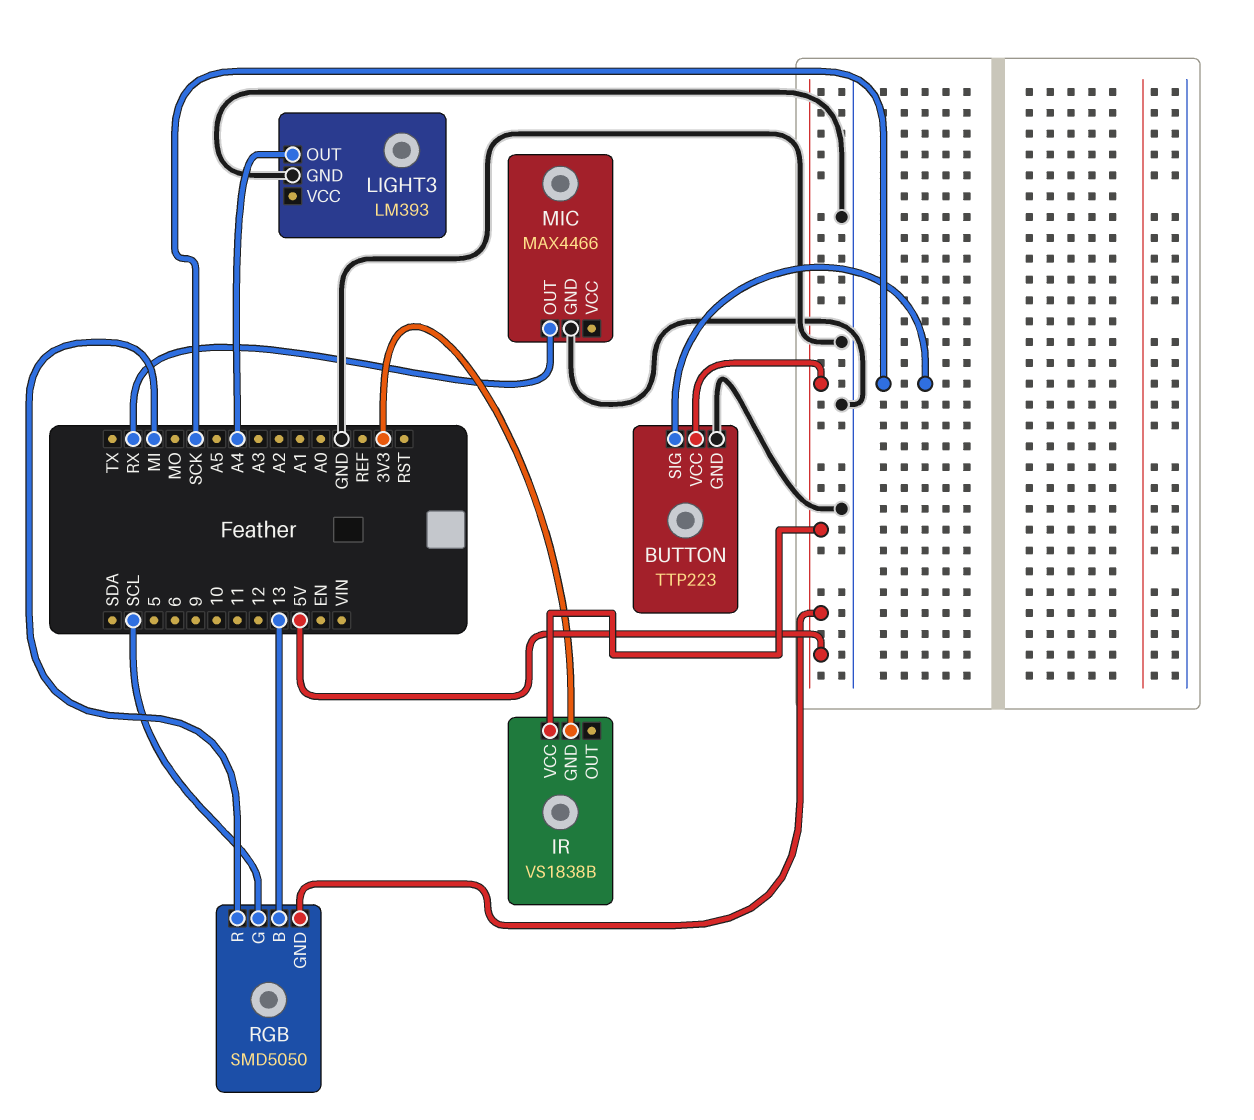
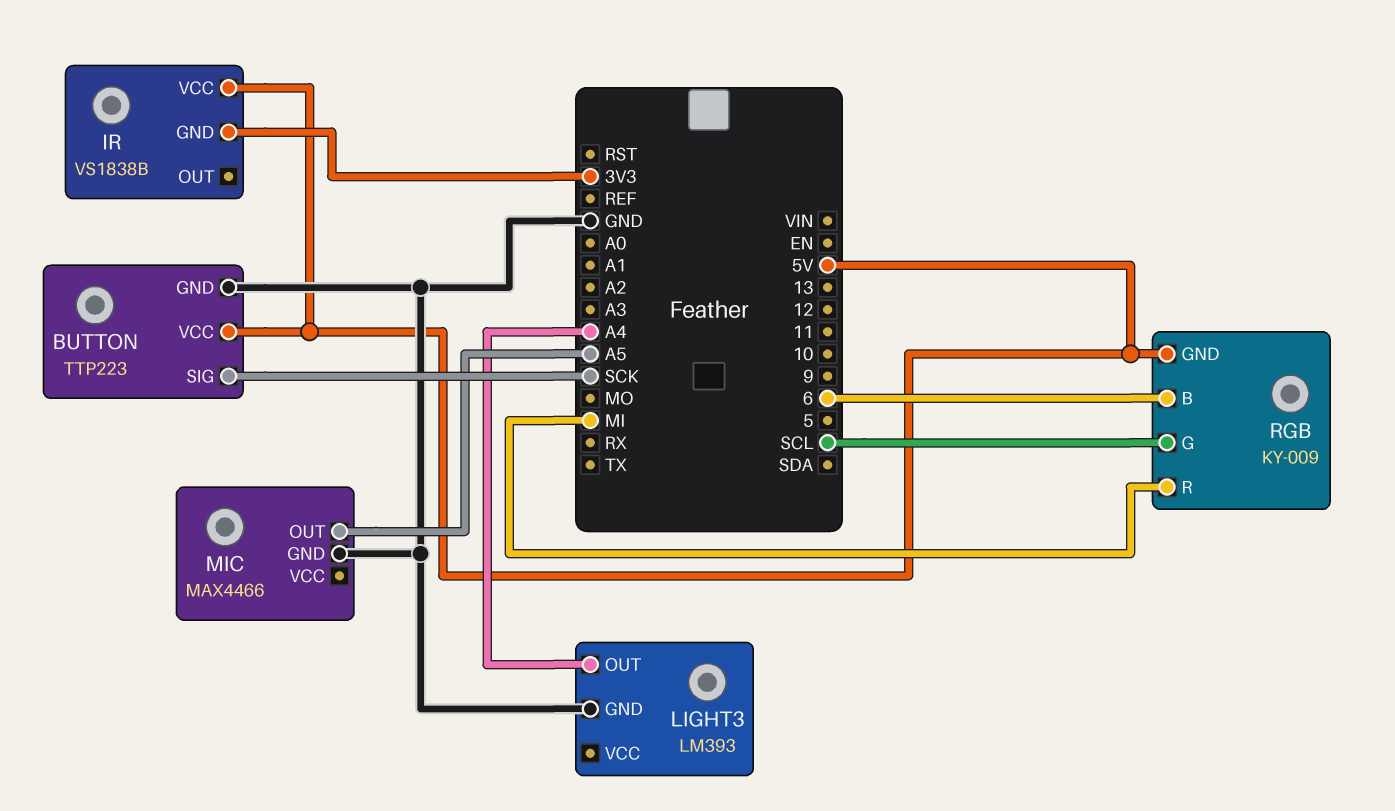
MIC pin OUT: RX -> A5
RGB: SMD5050 -> KY-009
RGB pin B: 13 -> 6

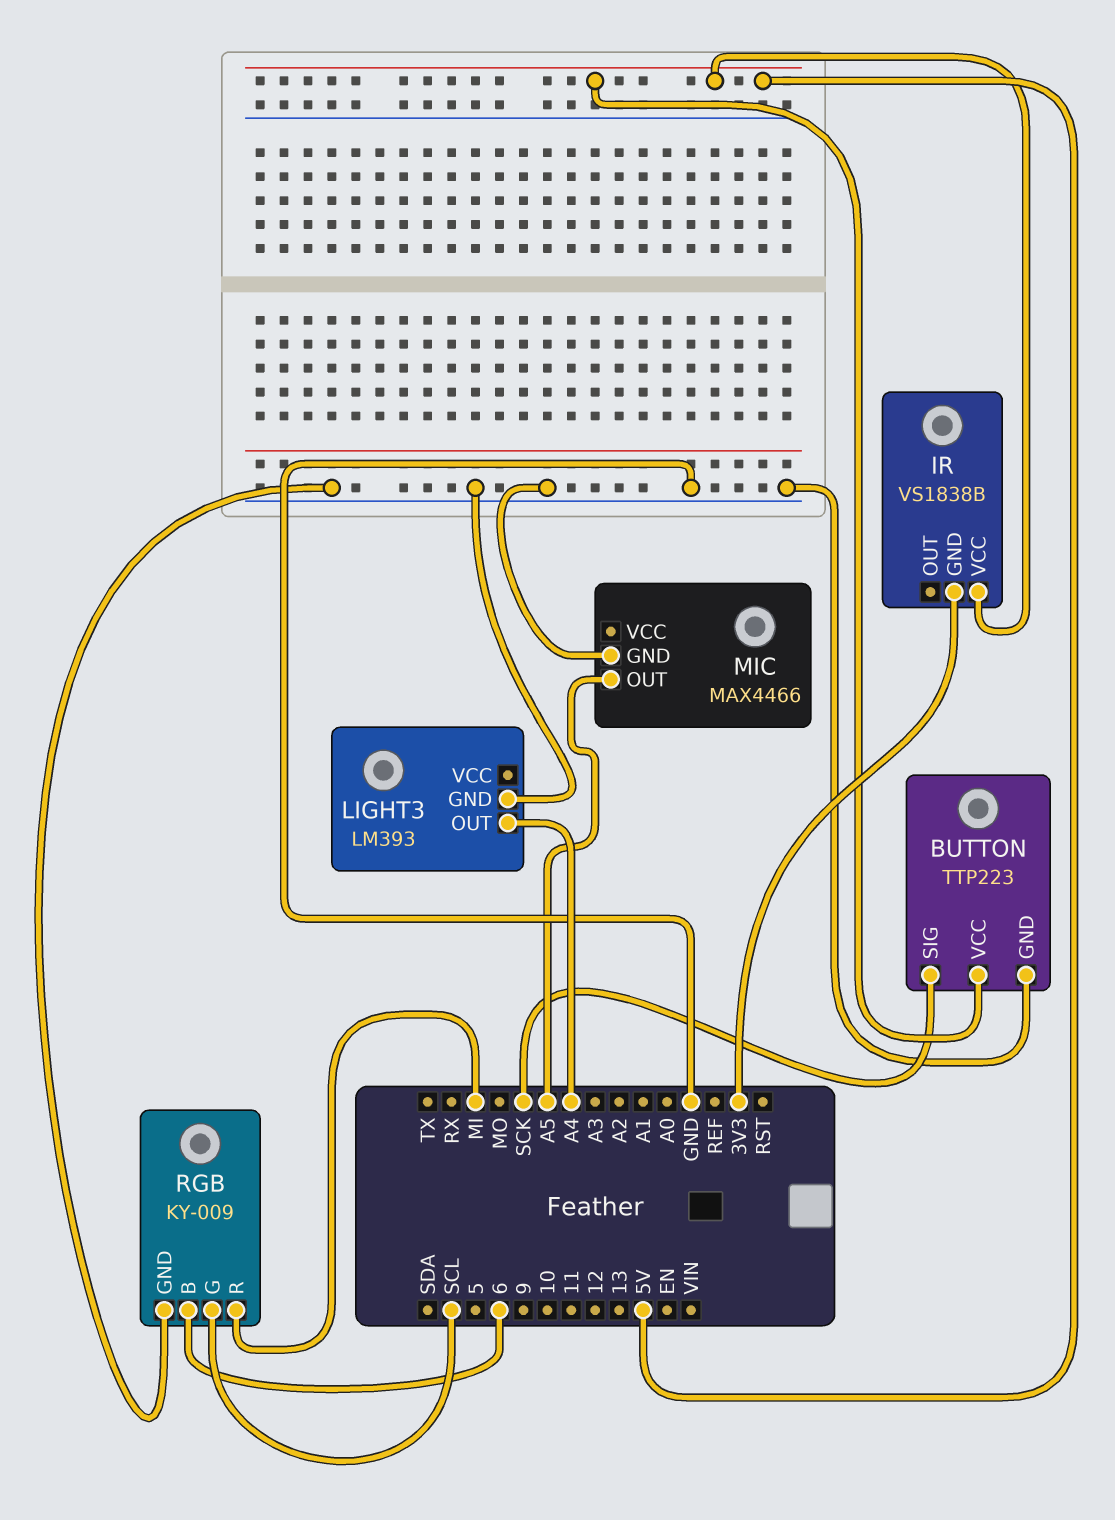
RGB pin GND: 5V -> GND

